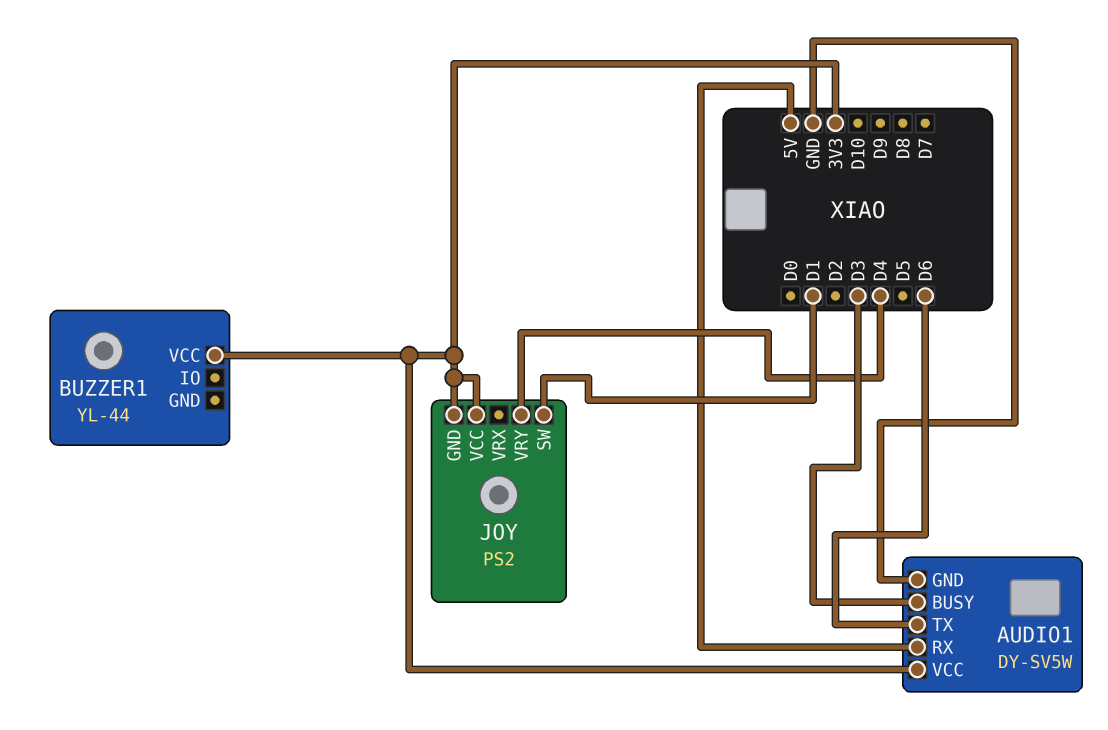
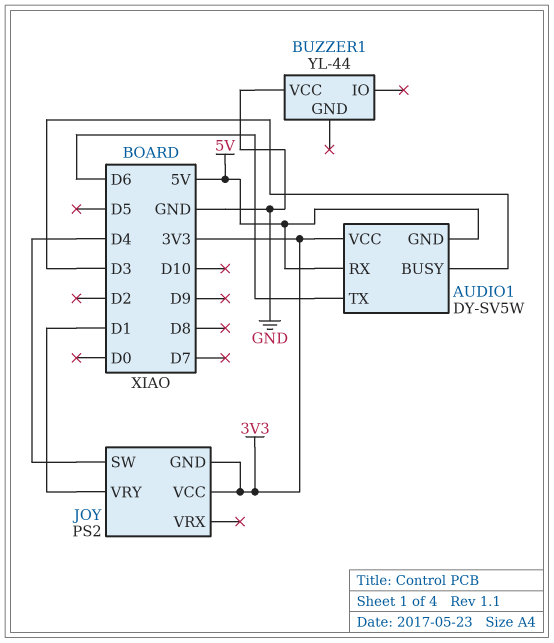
AUDIO1 pin GND: GND -> 5V
BUZZER1 pin VCC: 3V3 -> GND
JOY pin SW: D1 -> D4
JOY pin VRY: D4 -> D1

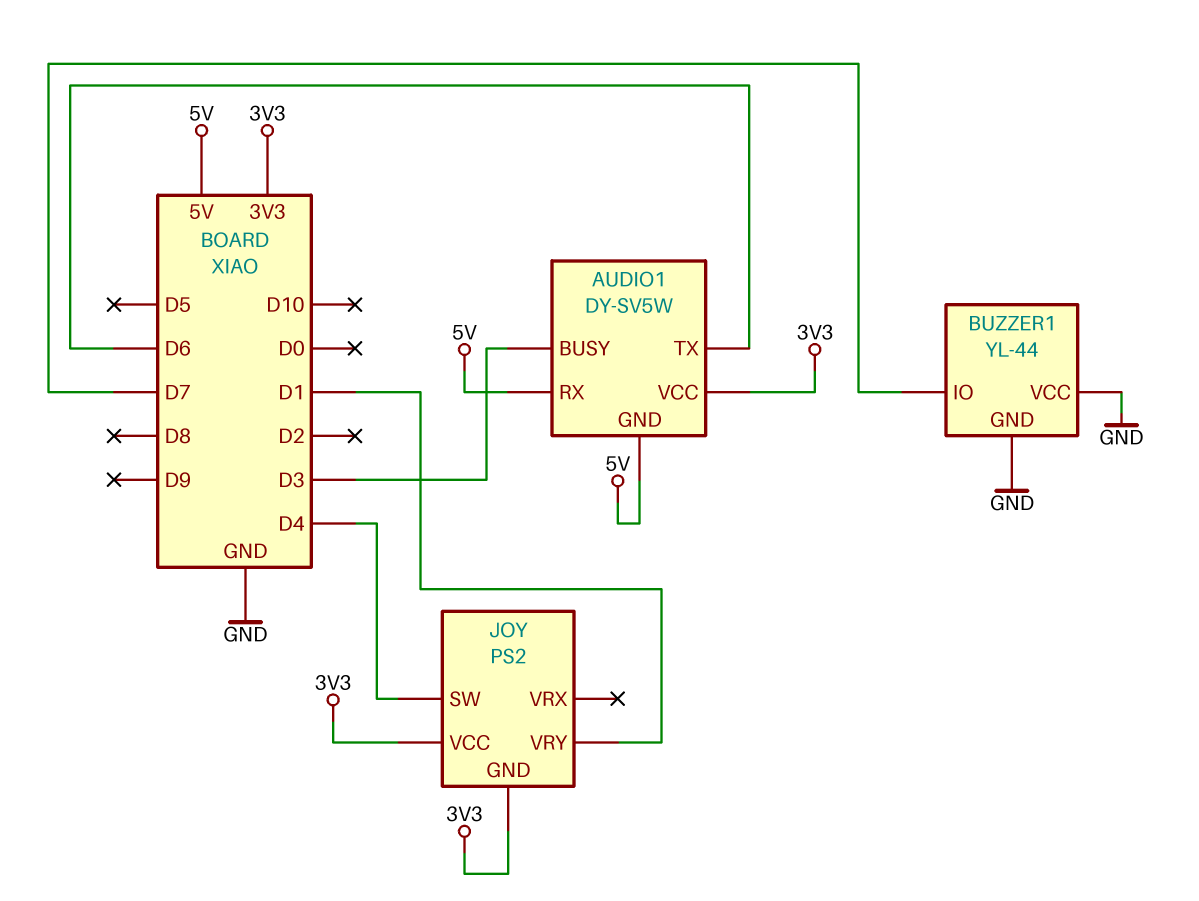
BUZZER1 pin GND: none -> GND
BUZZER1 pin IO: none -> D7

